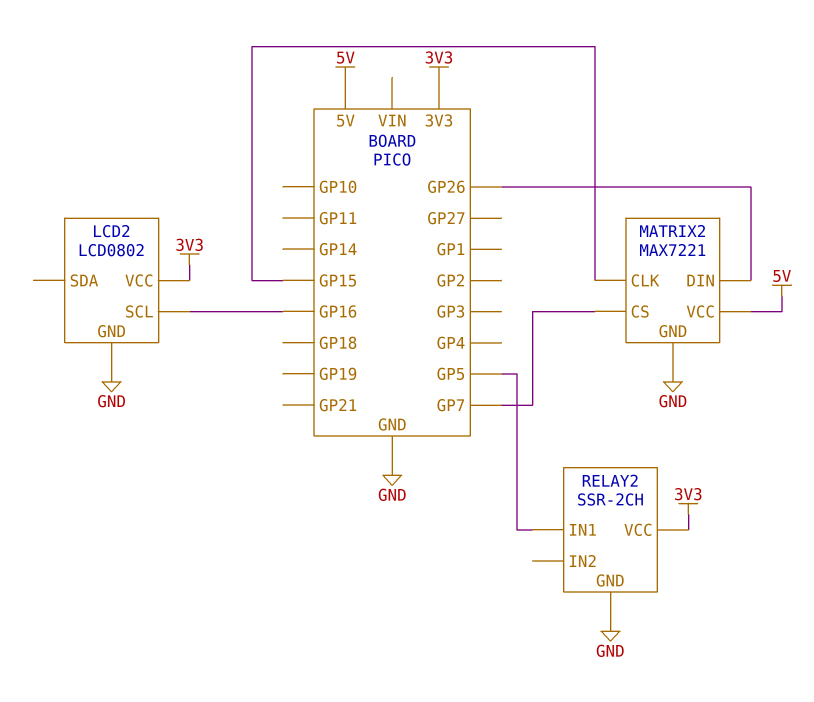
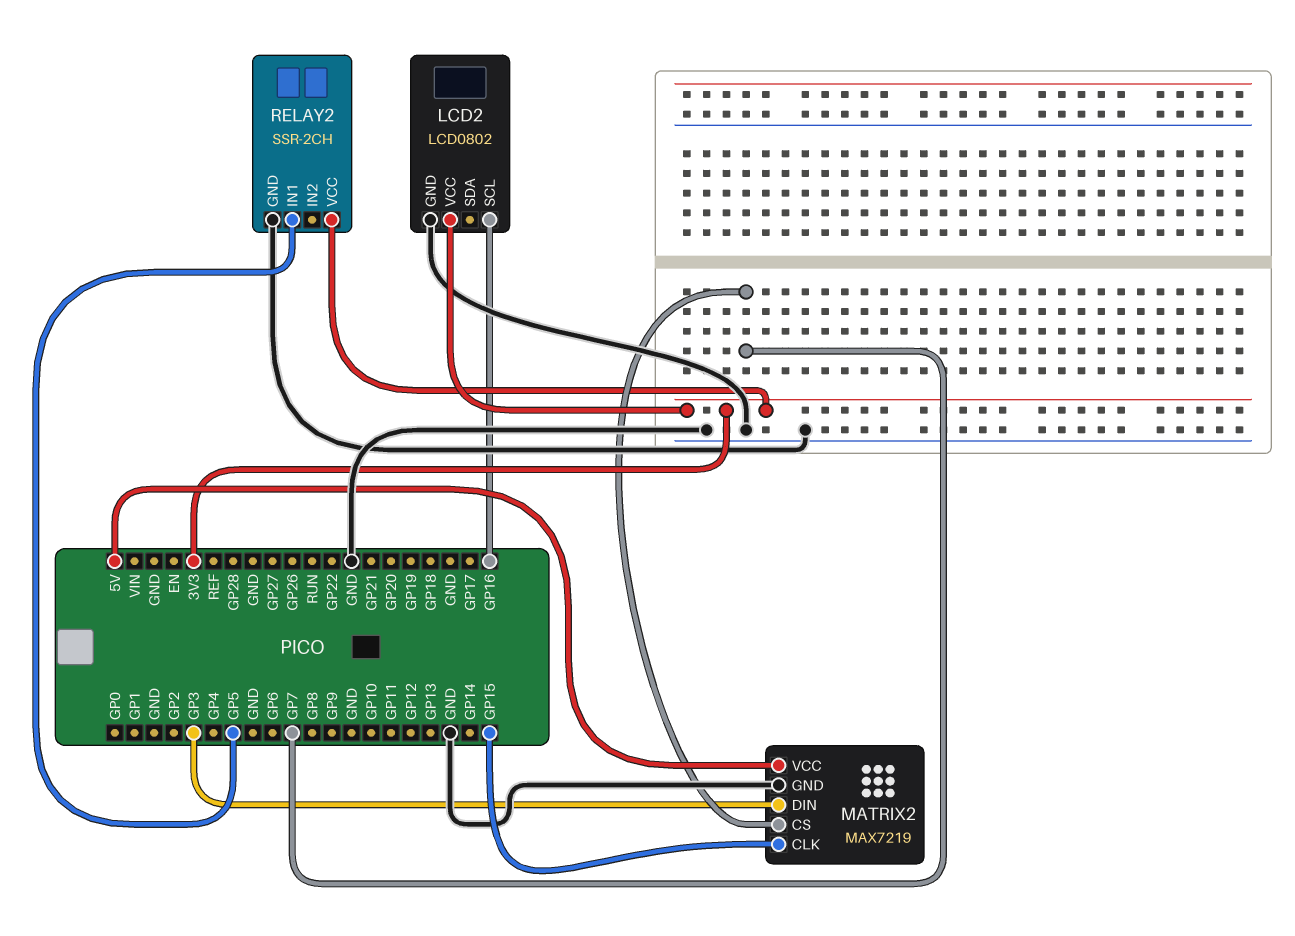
MATRIX2: MAX7221 -> MAX7219
MATRIX2 pin DIN: GP26 -> GP3

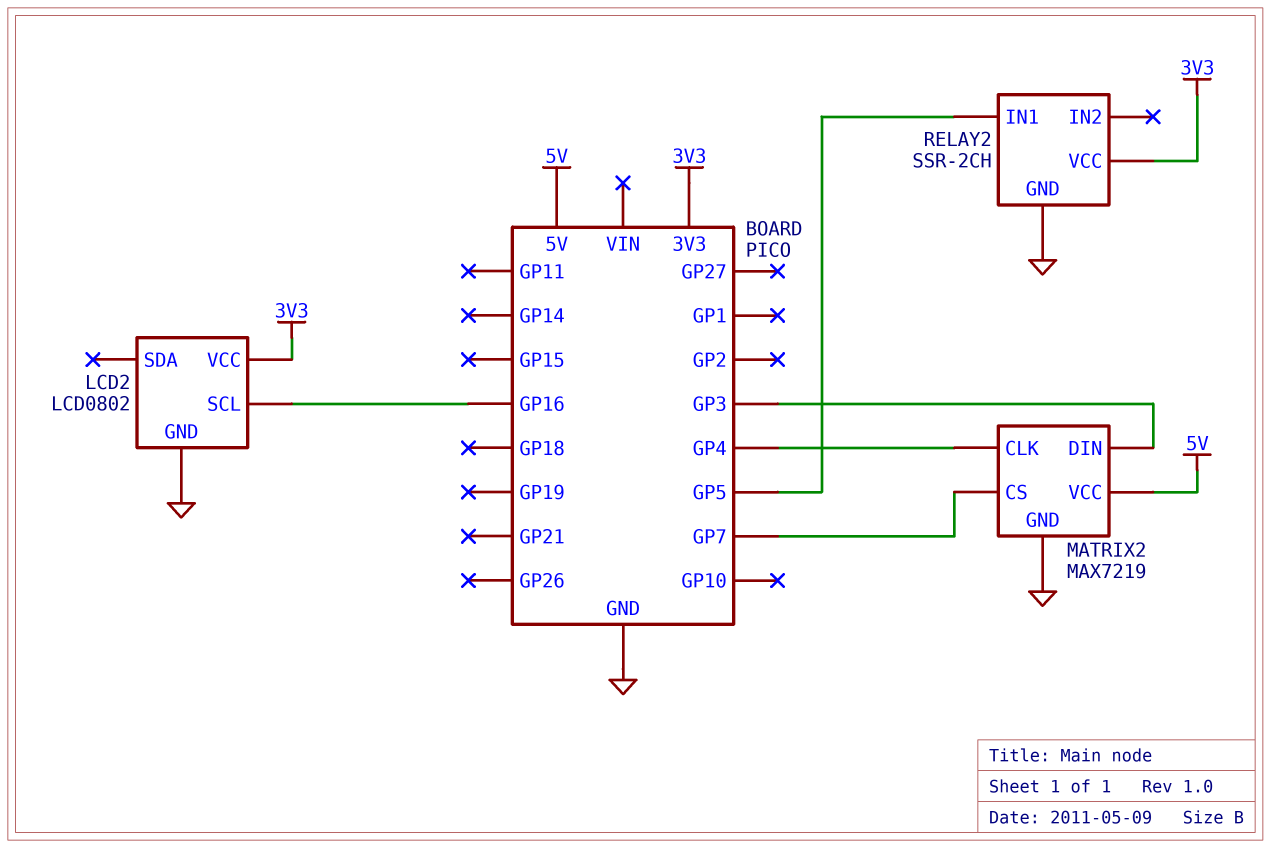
MATRIX2 pin CLK: GP15 -> GP4

